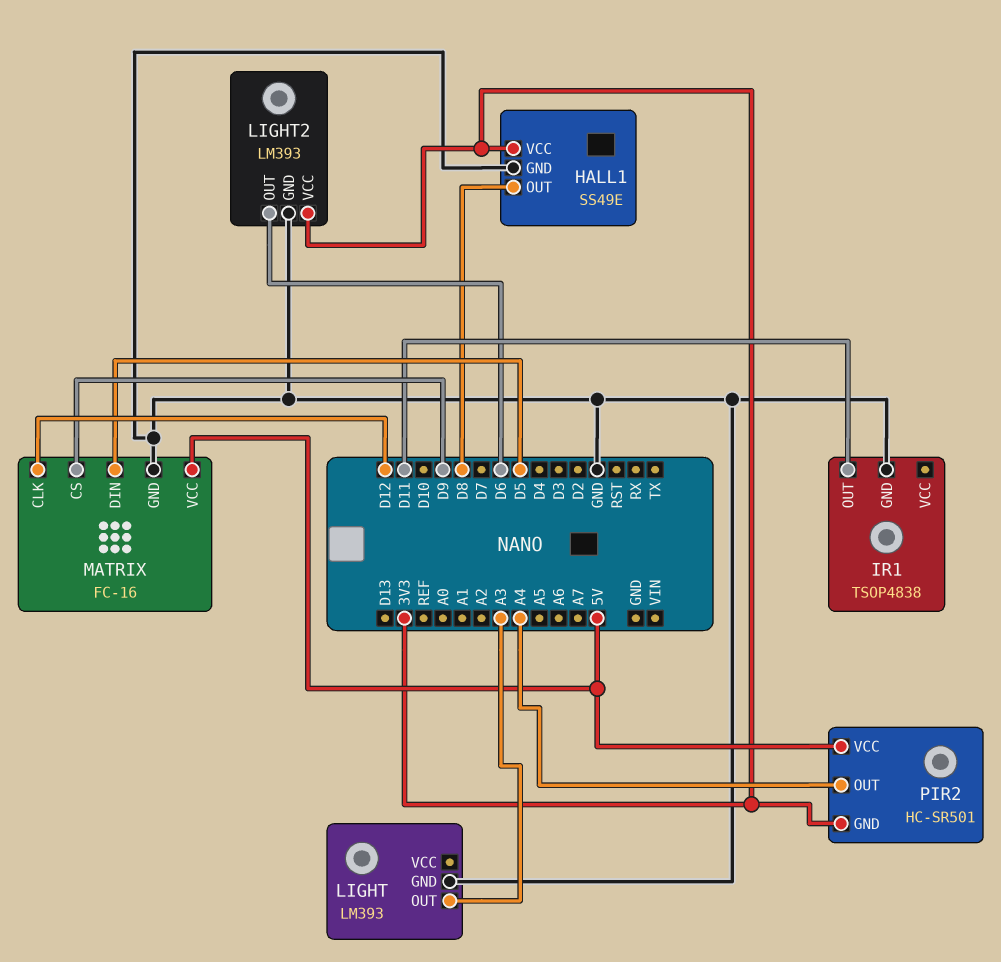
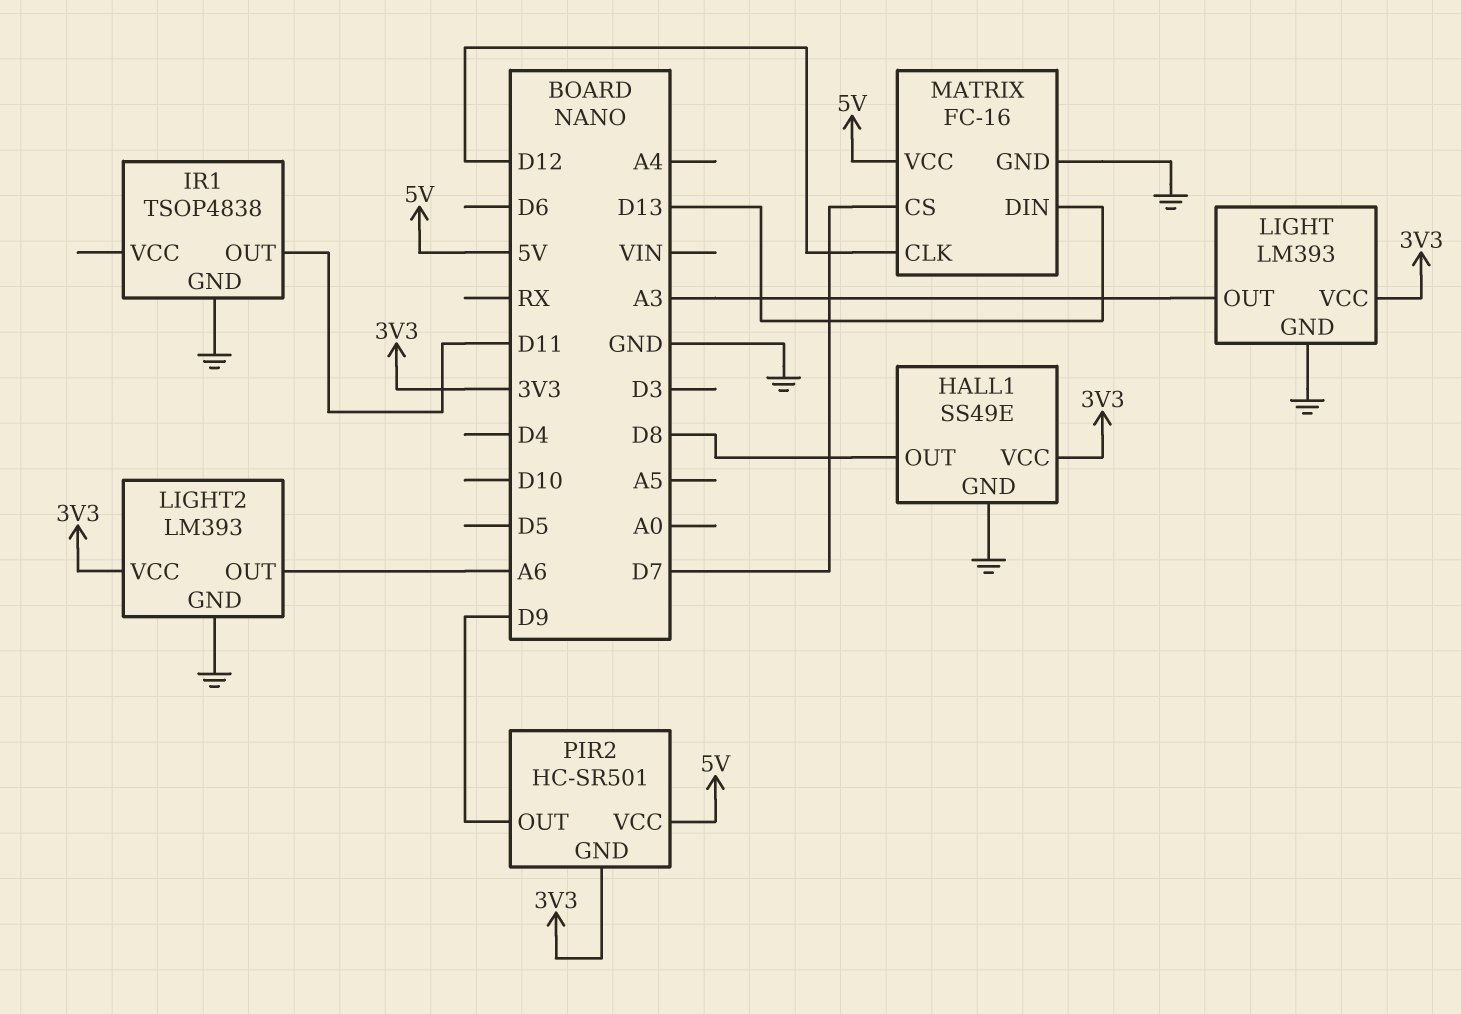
LIGHT pin VCC: none -> 3V3
LIGHT2 pin OUT: D6 -> A6
MATRIX pin CS: D9 -> D7
MATRIX pin DIN: D5 -> D13
PIR2 pin OUT: A4 -> D9

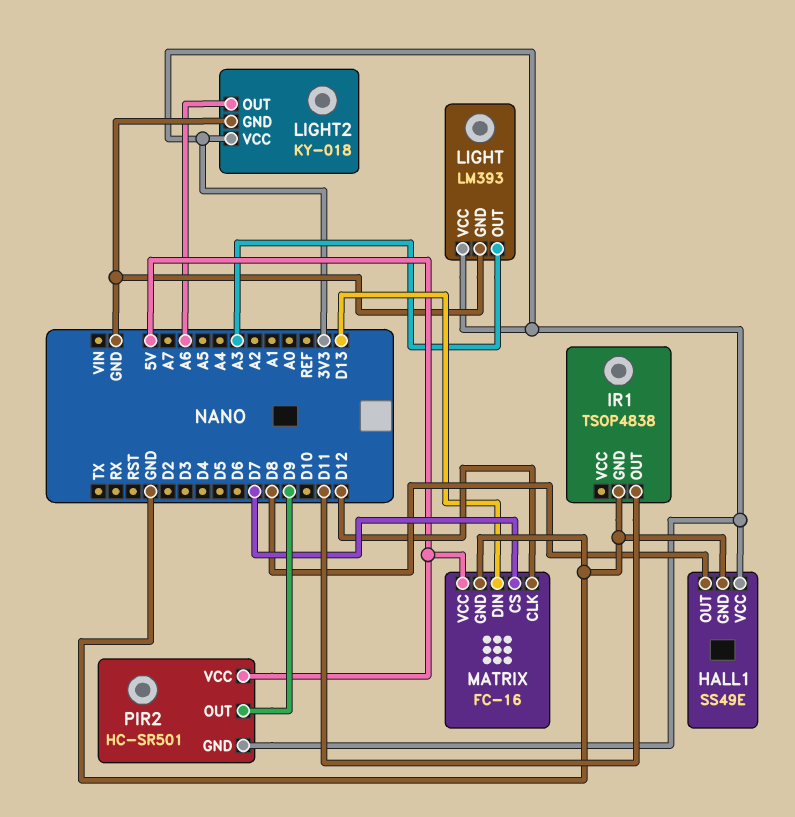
LIGHT2: LM393 -> KY-018

